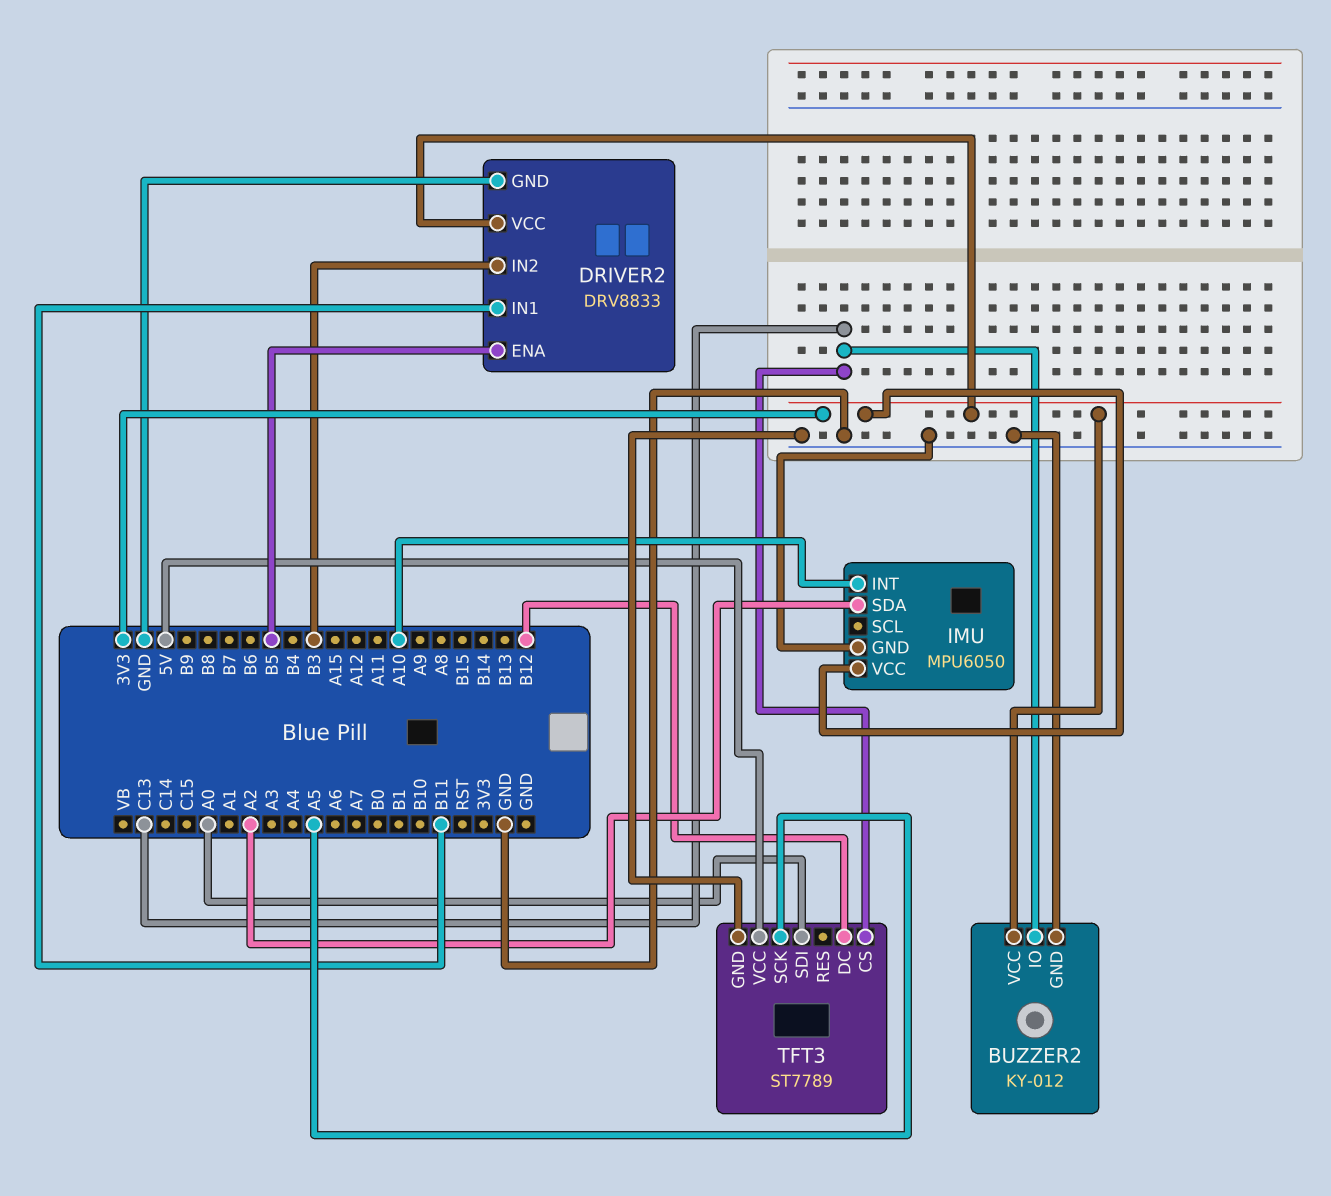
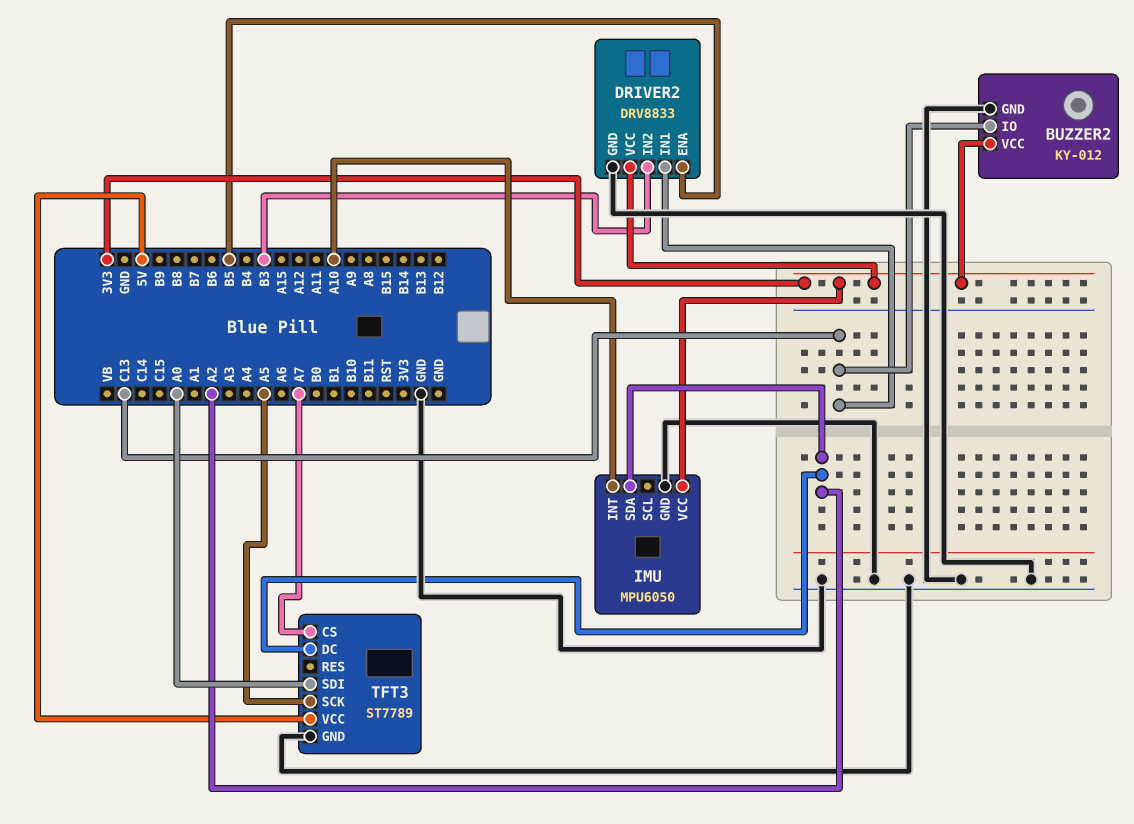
DRIVER2 pin IN1: B11 -> C13
TFT3 pin CS: C13 -> A7
TFT3 pin DC: B12 -> A2

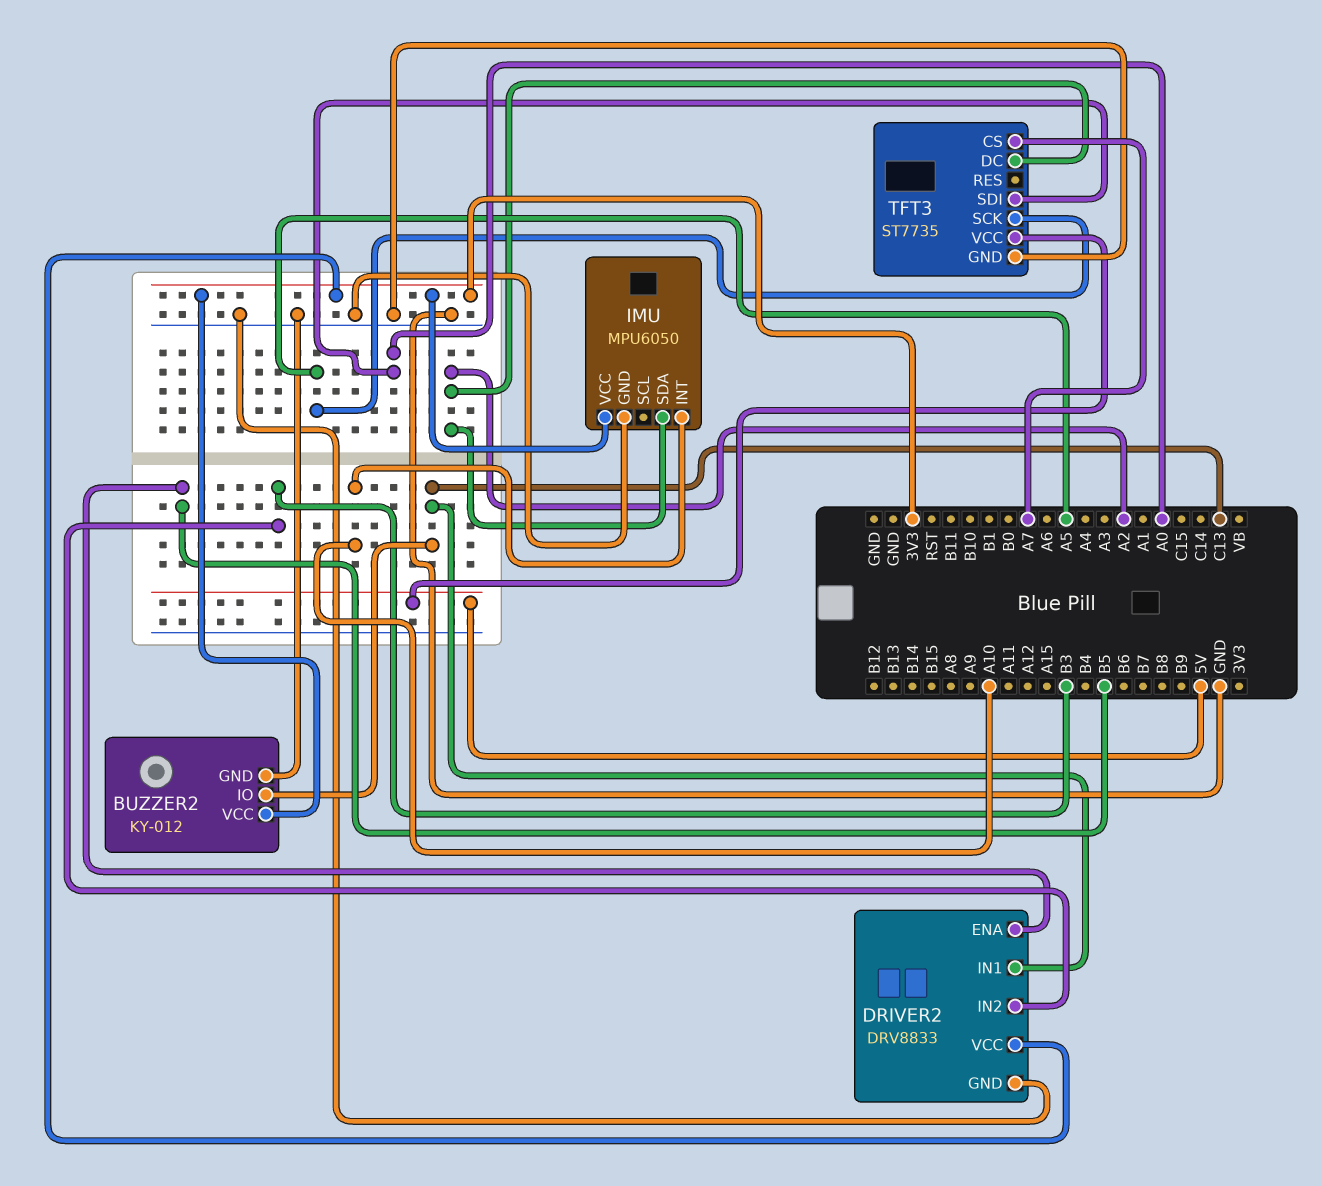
TFT3: ST7789 -> ST7735

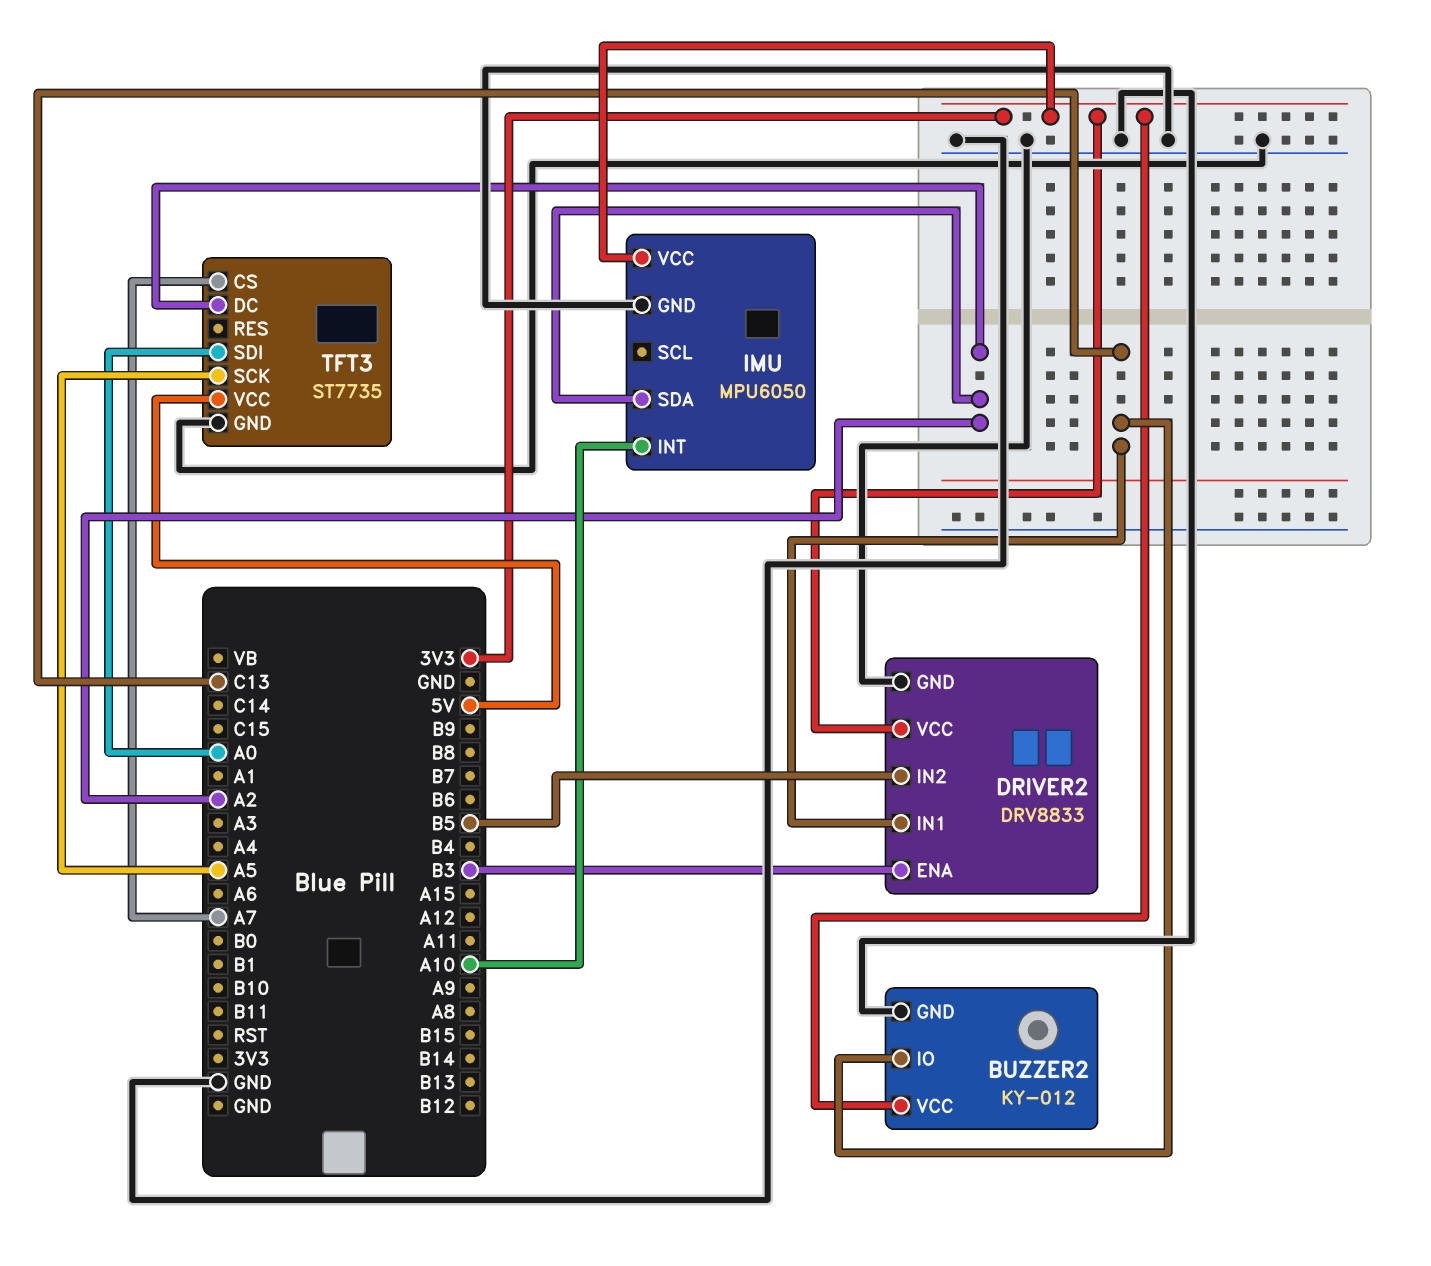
DRIVER2 pin ENA: B5 -> B3
DRIVER2 pin IN2: B3 -> B5

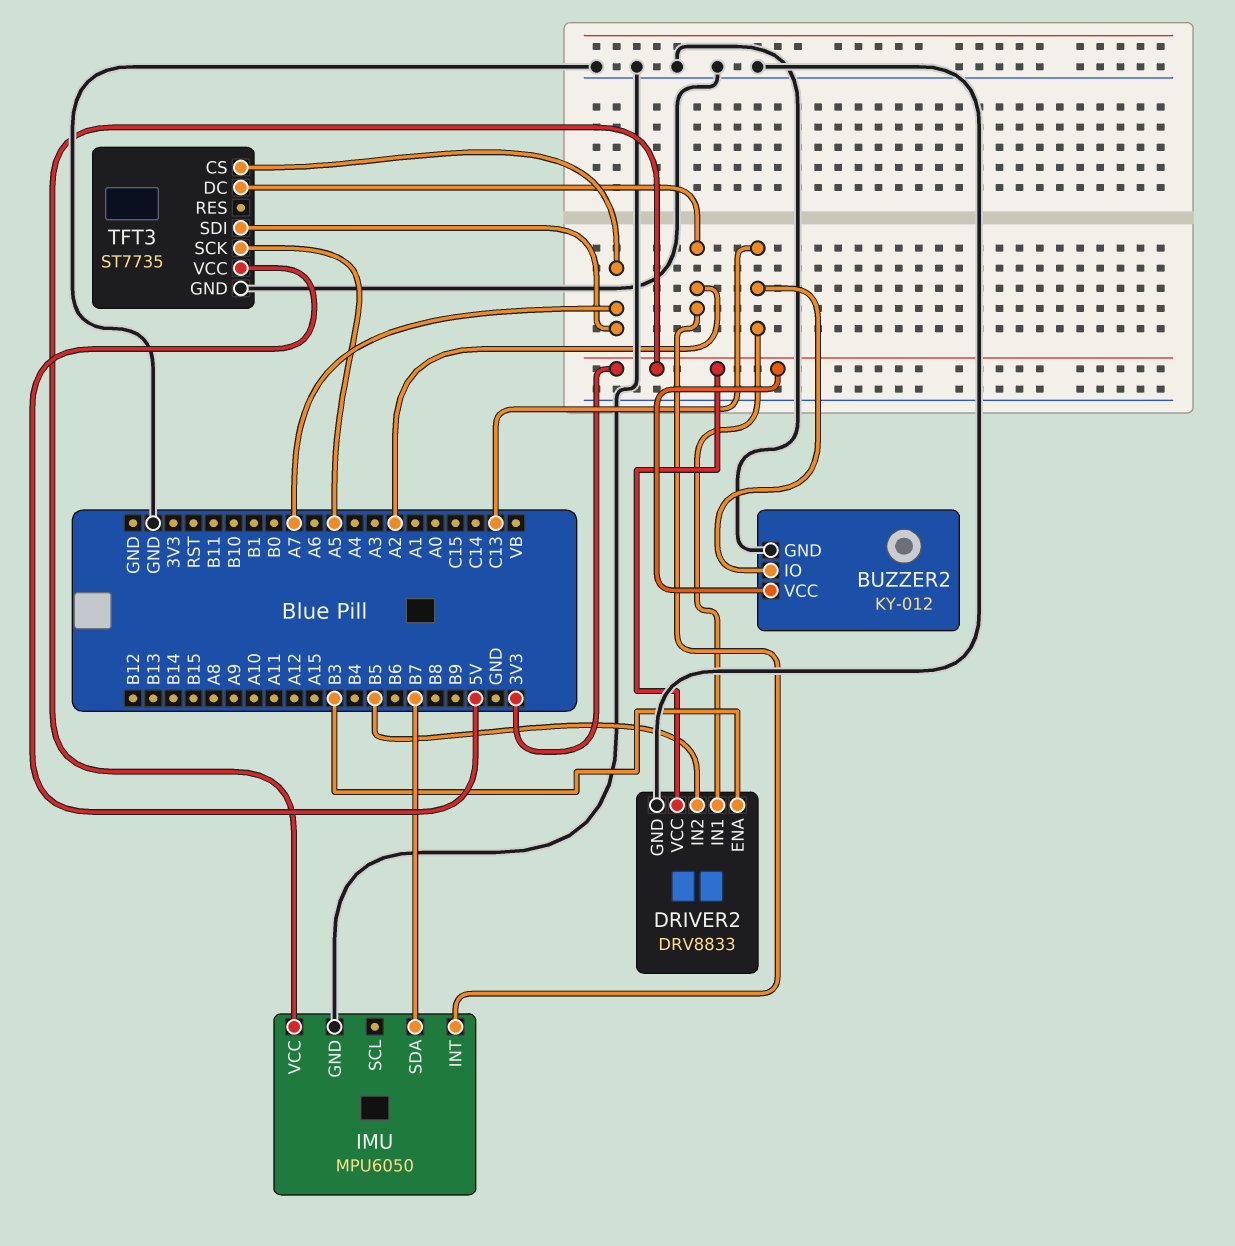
IMU pin INT: A10 -> A2
IMU pin SDA: A2 -> B7
TFT3 pin SDI: A0 -> A7

